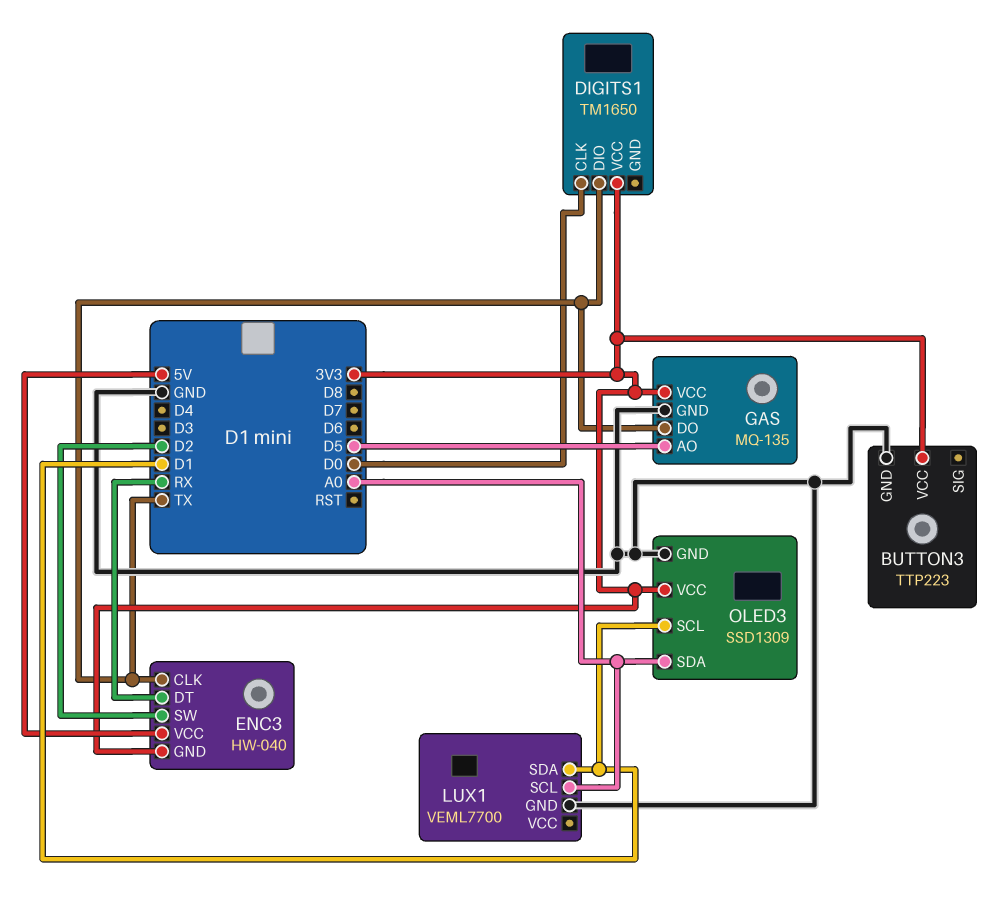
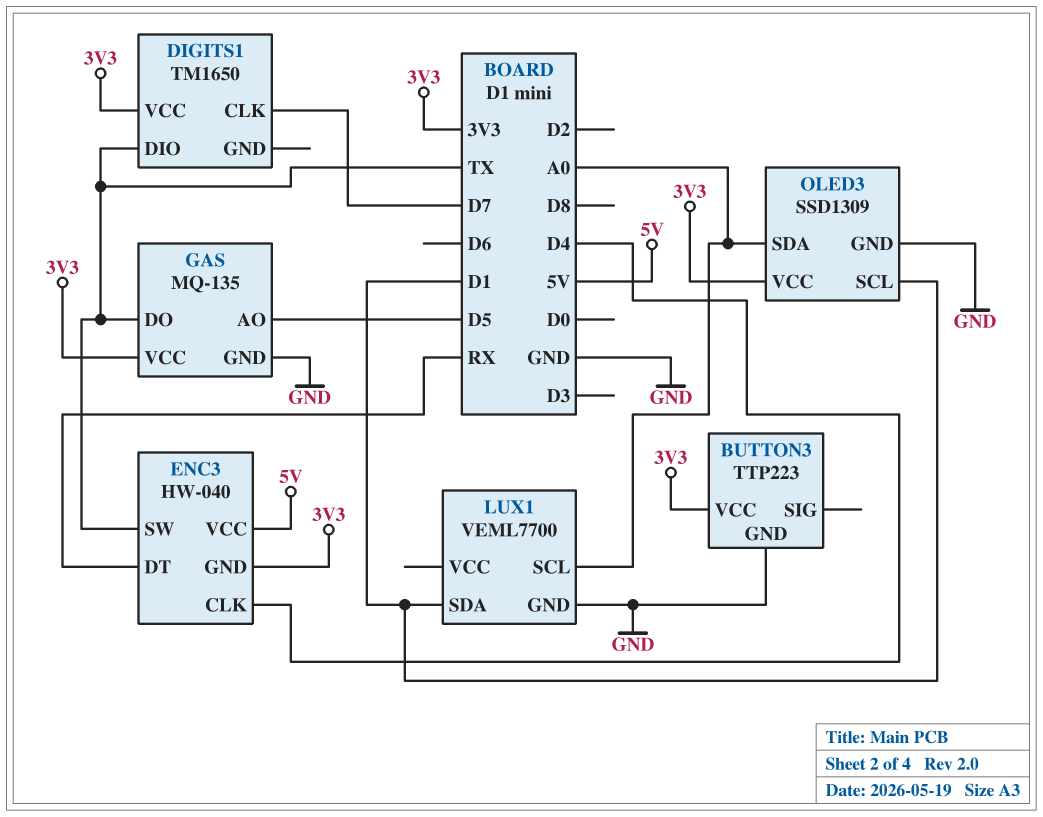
DIGITS1 pin CLK: D0 -> D7
ENC3 pin CLK: TX -> D4
ENC3 pin SW: D2 -> TX

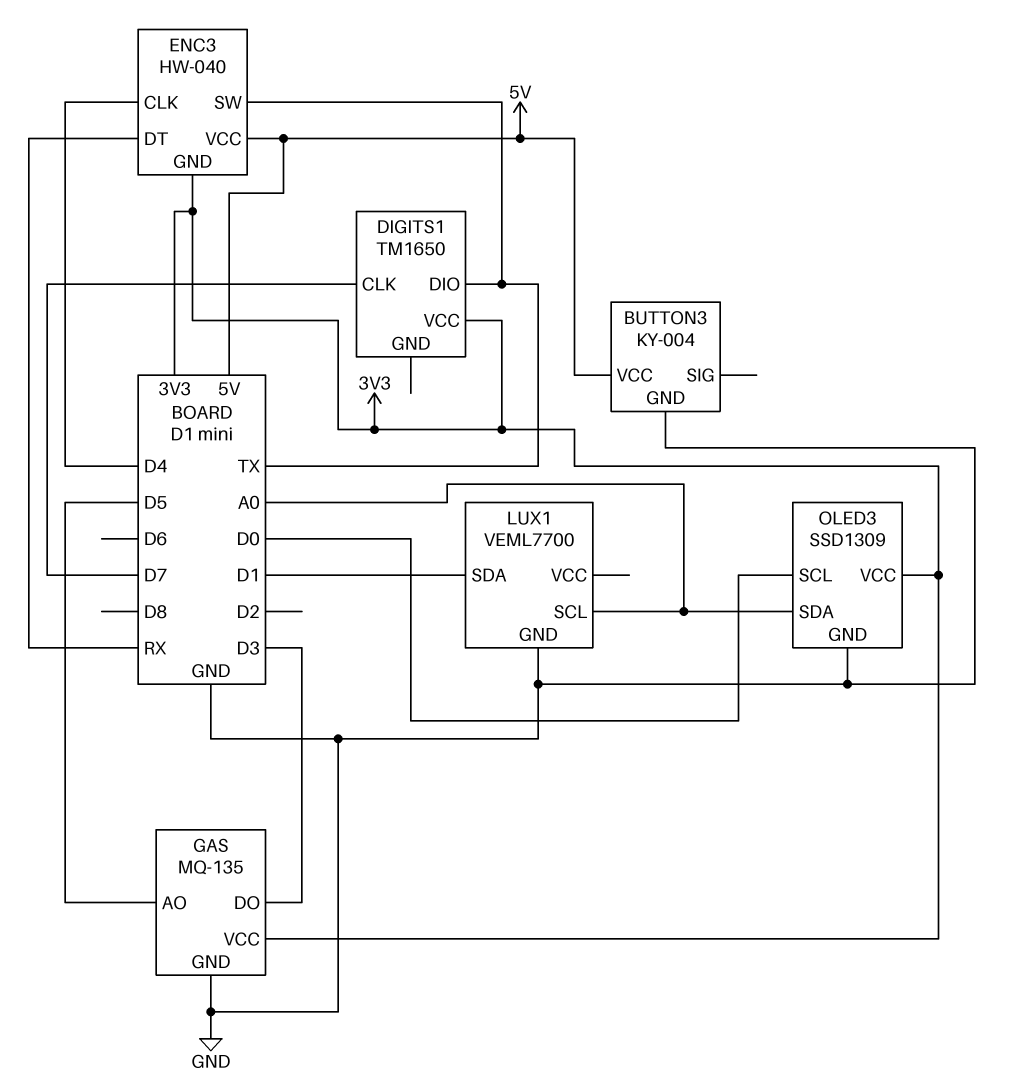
BUTTON3: TTP223 -> KY-004
BUTTON3 pin VCC: 3V3 -> 5V
GAS pin DO: TX -> D3
OLED3 pin SCL: D1 -> D0

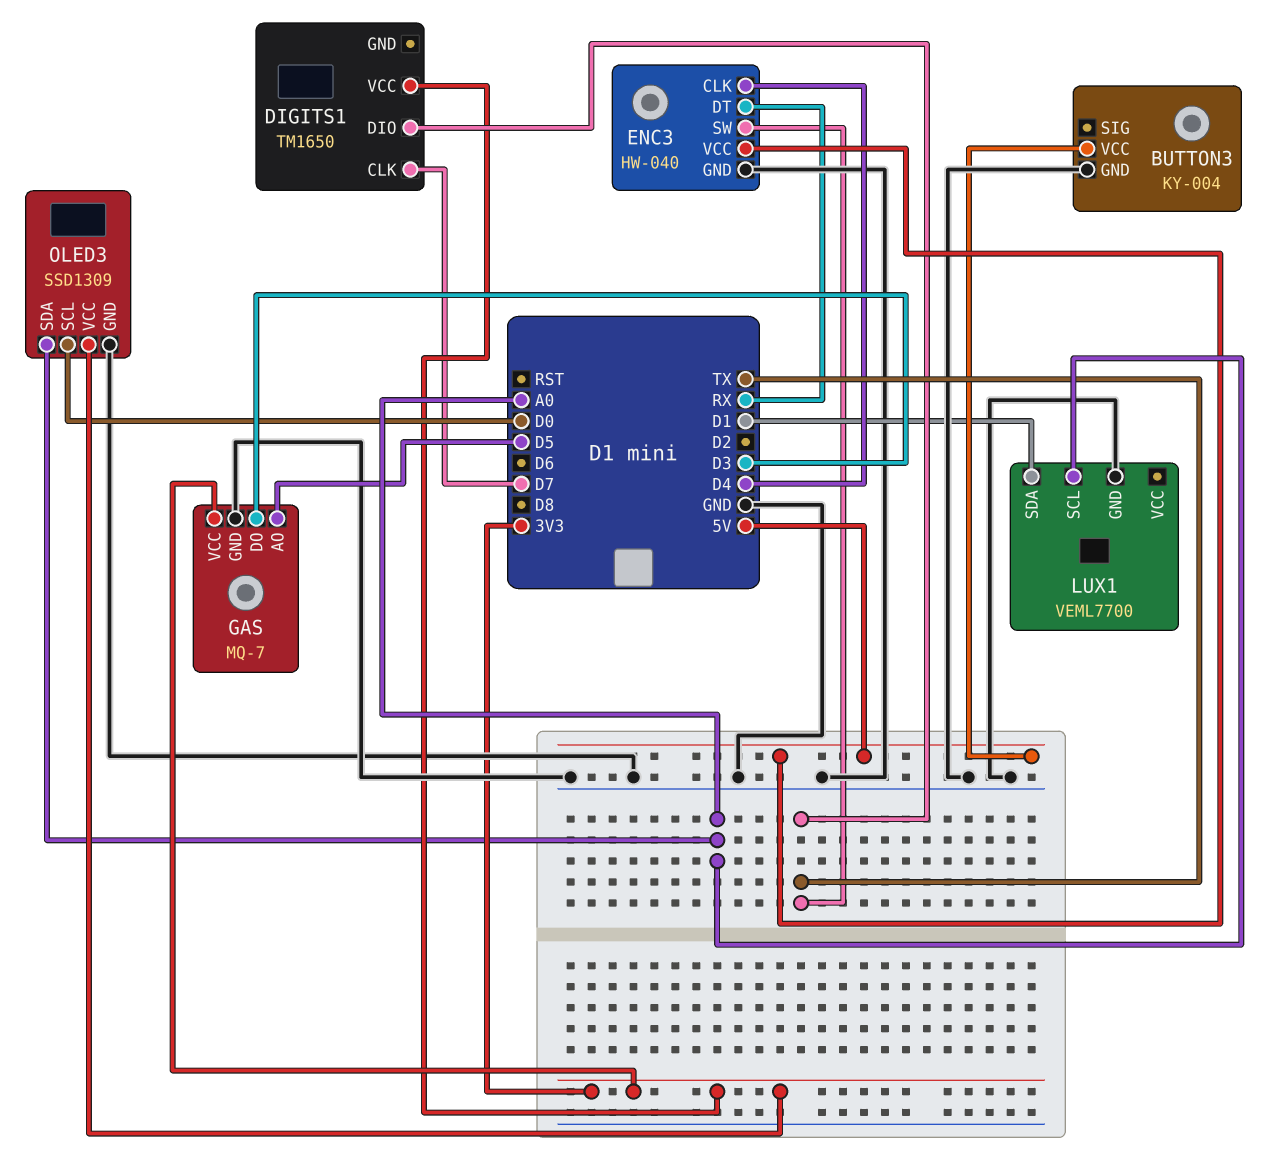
ENC3 pin GND: 3V3 -> GND
GAS: MQ-135 -> MQ-7

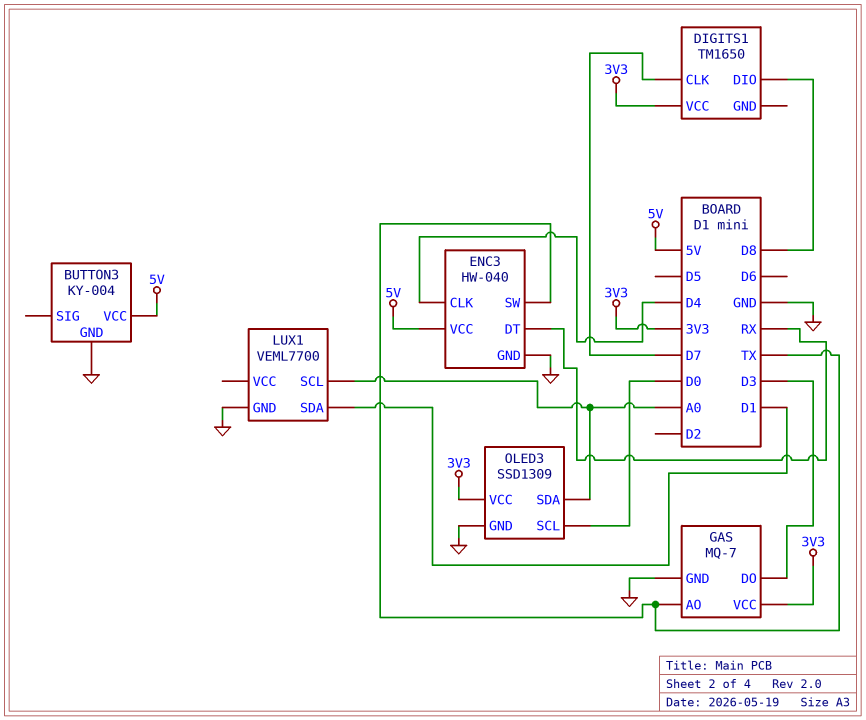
DIGITS1 pin DIO: TX -> D8
GAS pin AO: D5 -> TX

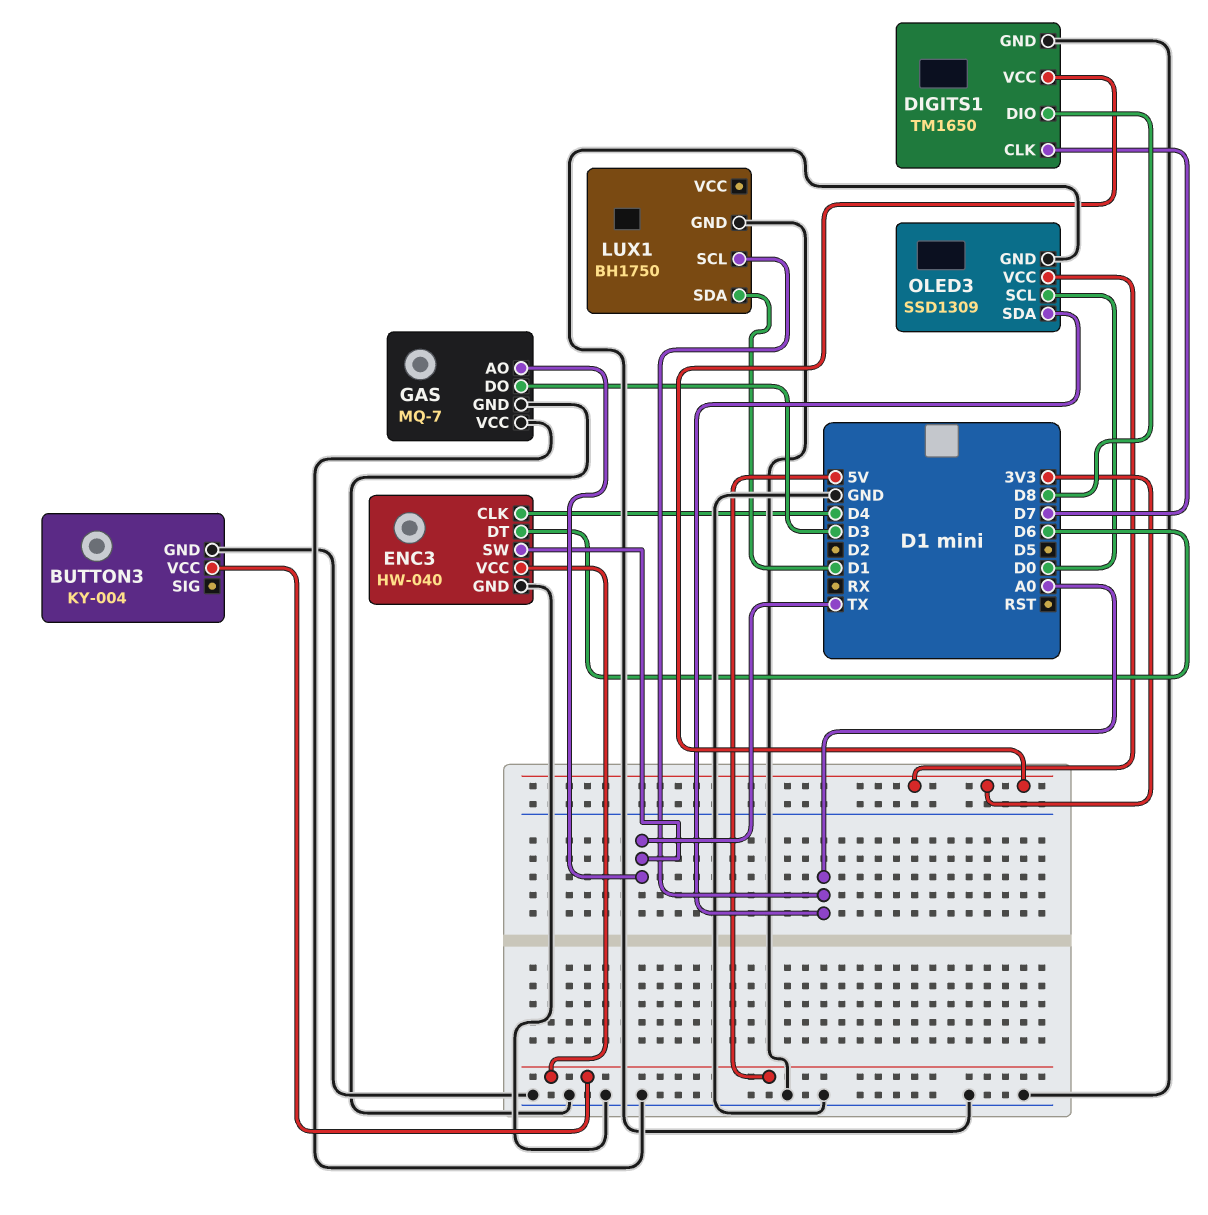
DIGITS1 pin GND: none -> GND
ENC3 pin DT: RX -> D6
GAS pin VCC: 3V3 -> GND
LUX1: VEML7700 -> BH1750

